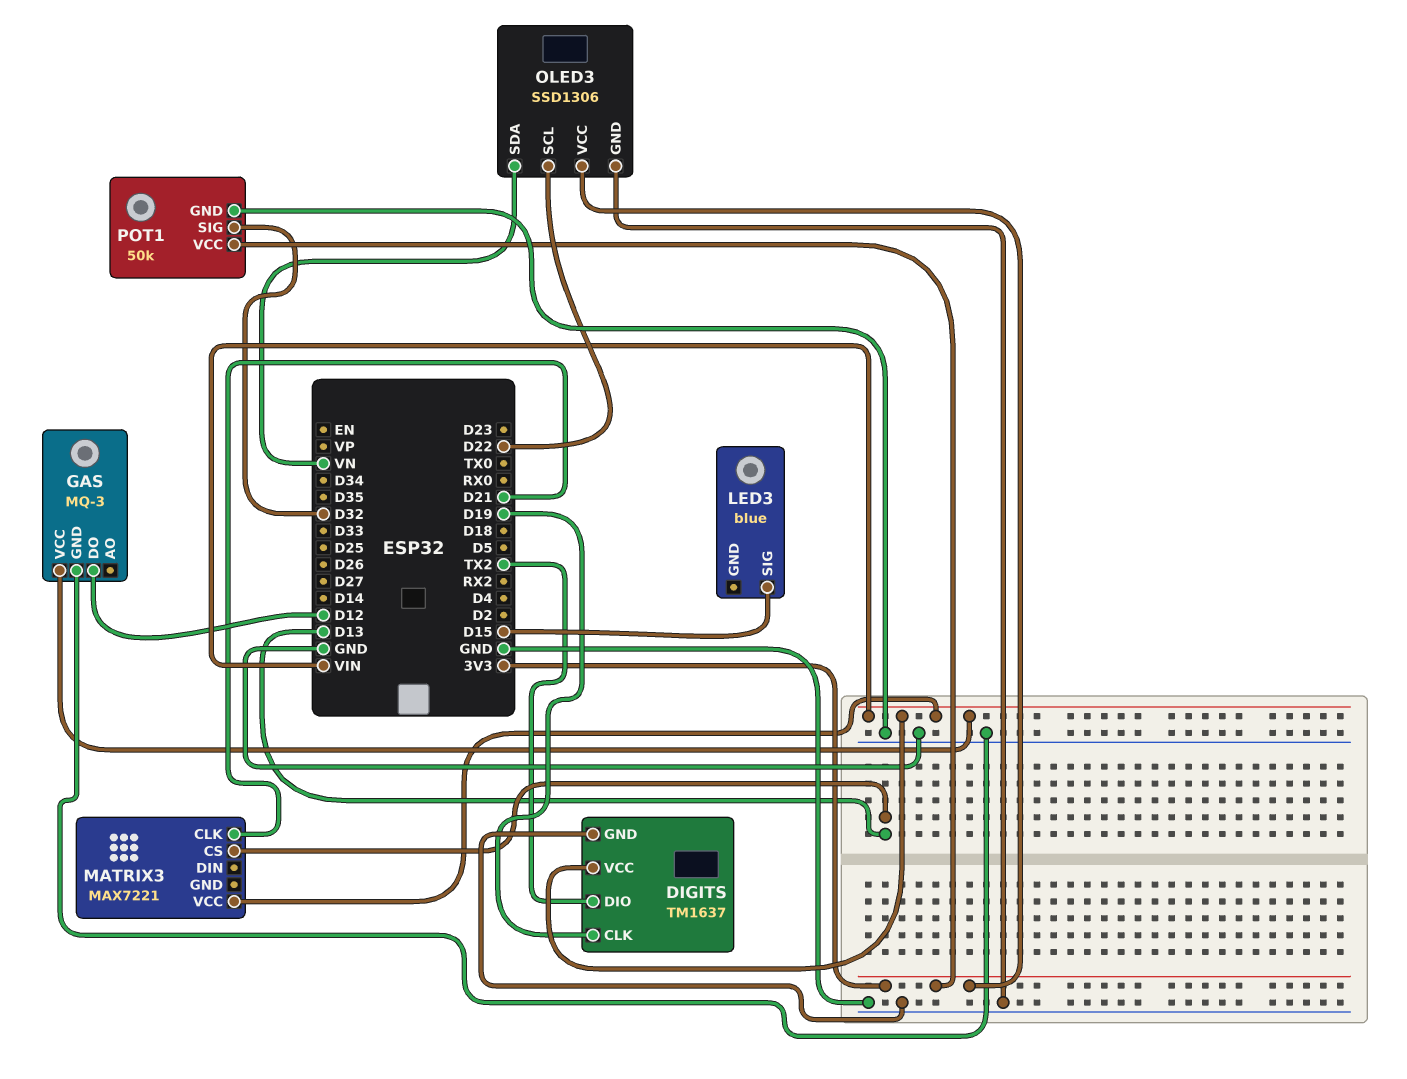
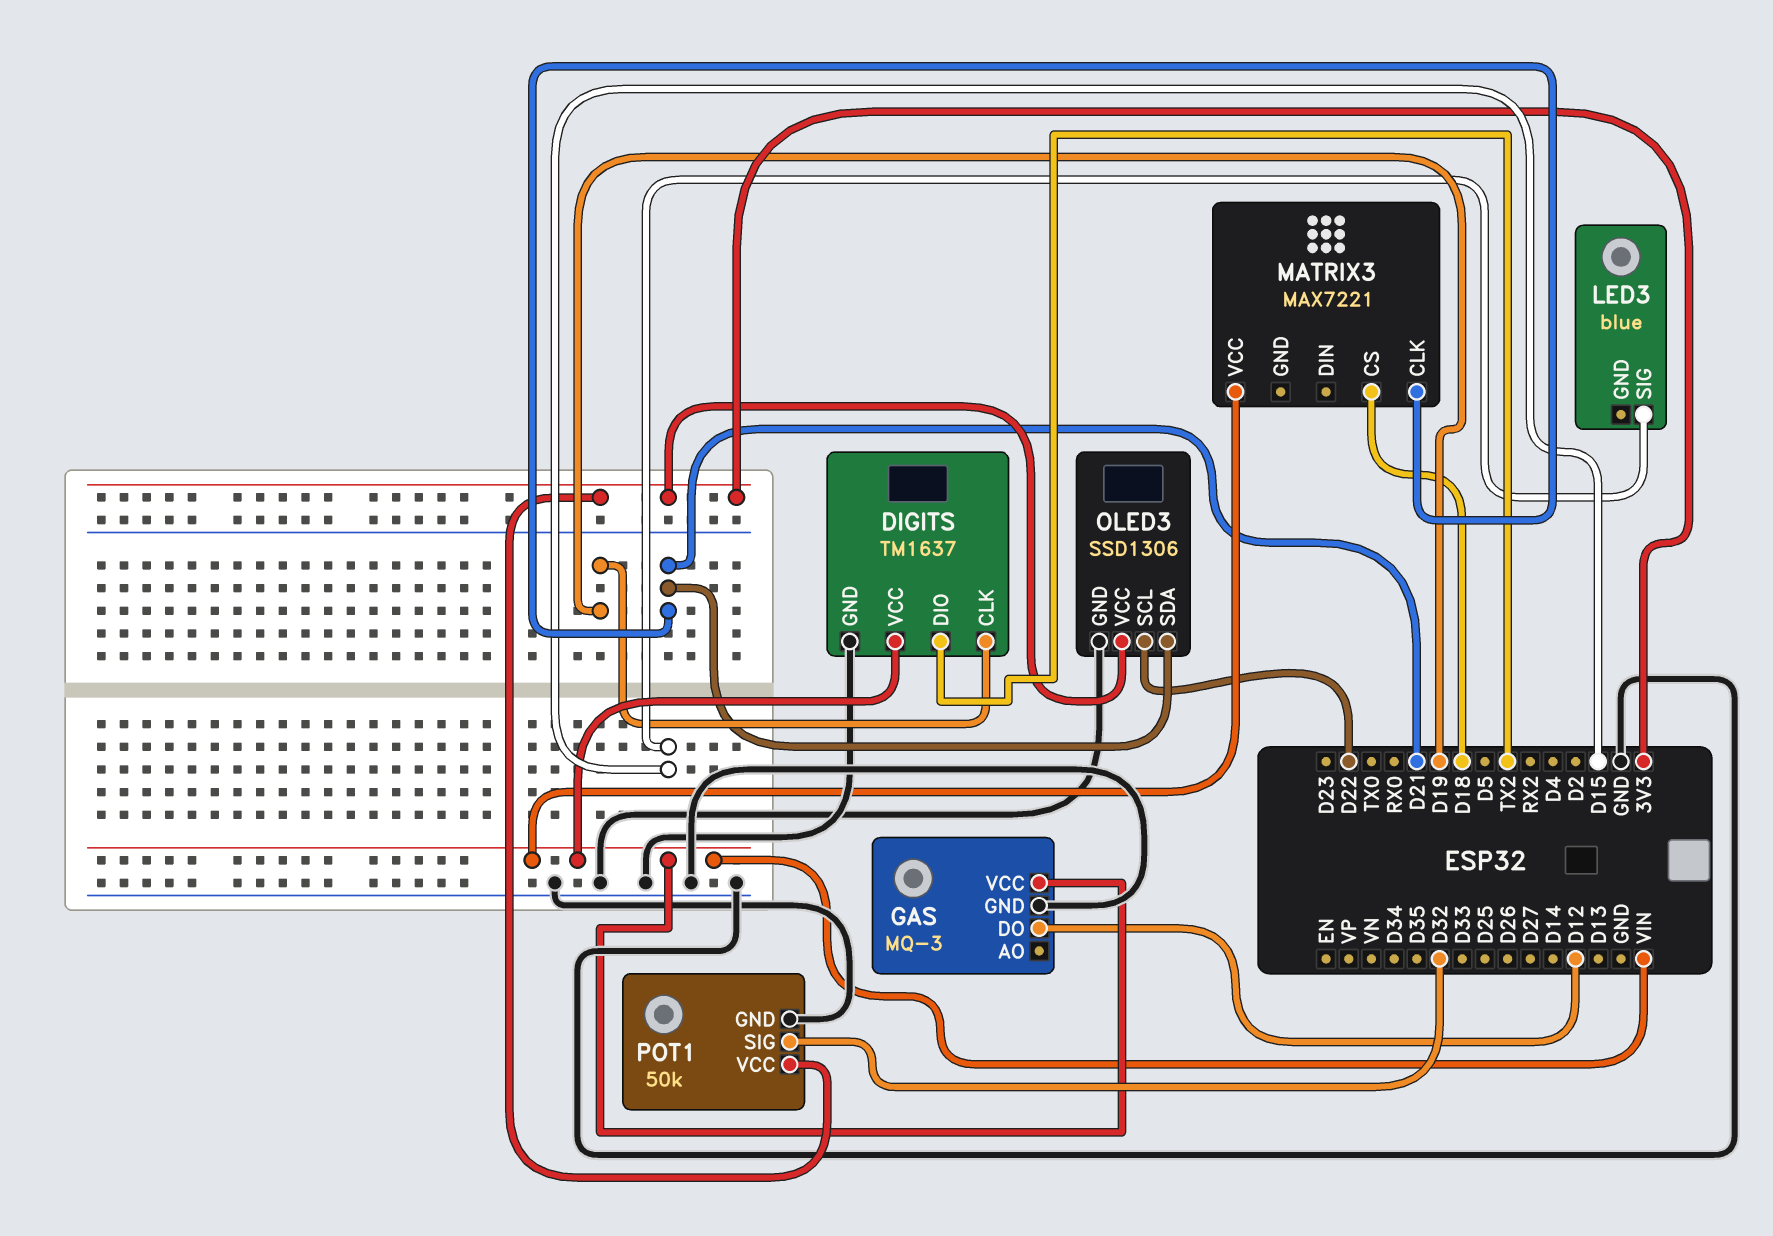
MATRIX3 pin CS: D13 -> D18
OLED3 pin SDA: VN -> D21

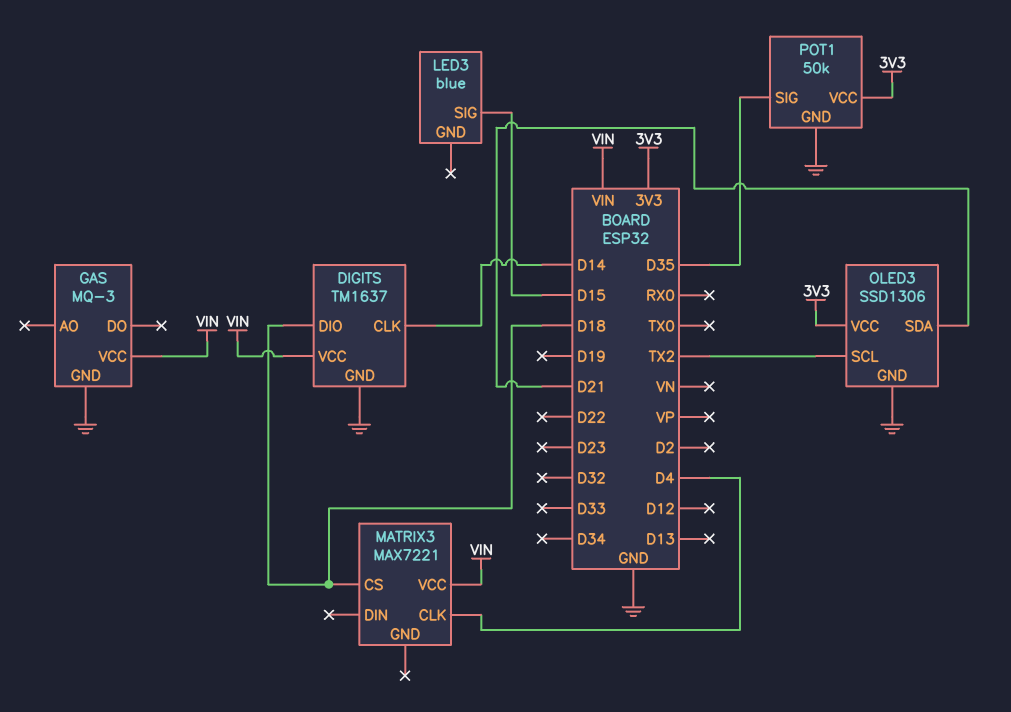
DIGITS pin CLK: D19 -> D14
DIGITS pin DIO: TX2 -> D18
GAS pin DO: D12 -> none
MATRIX3 pin CLK: D21 -> D4
OLED3 pin SCL: D22 -> TX2
POT1 pin SIG: D32 -> D35

